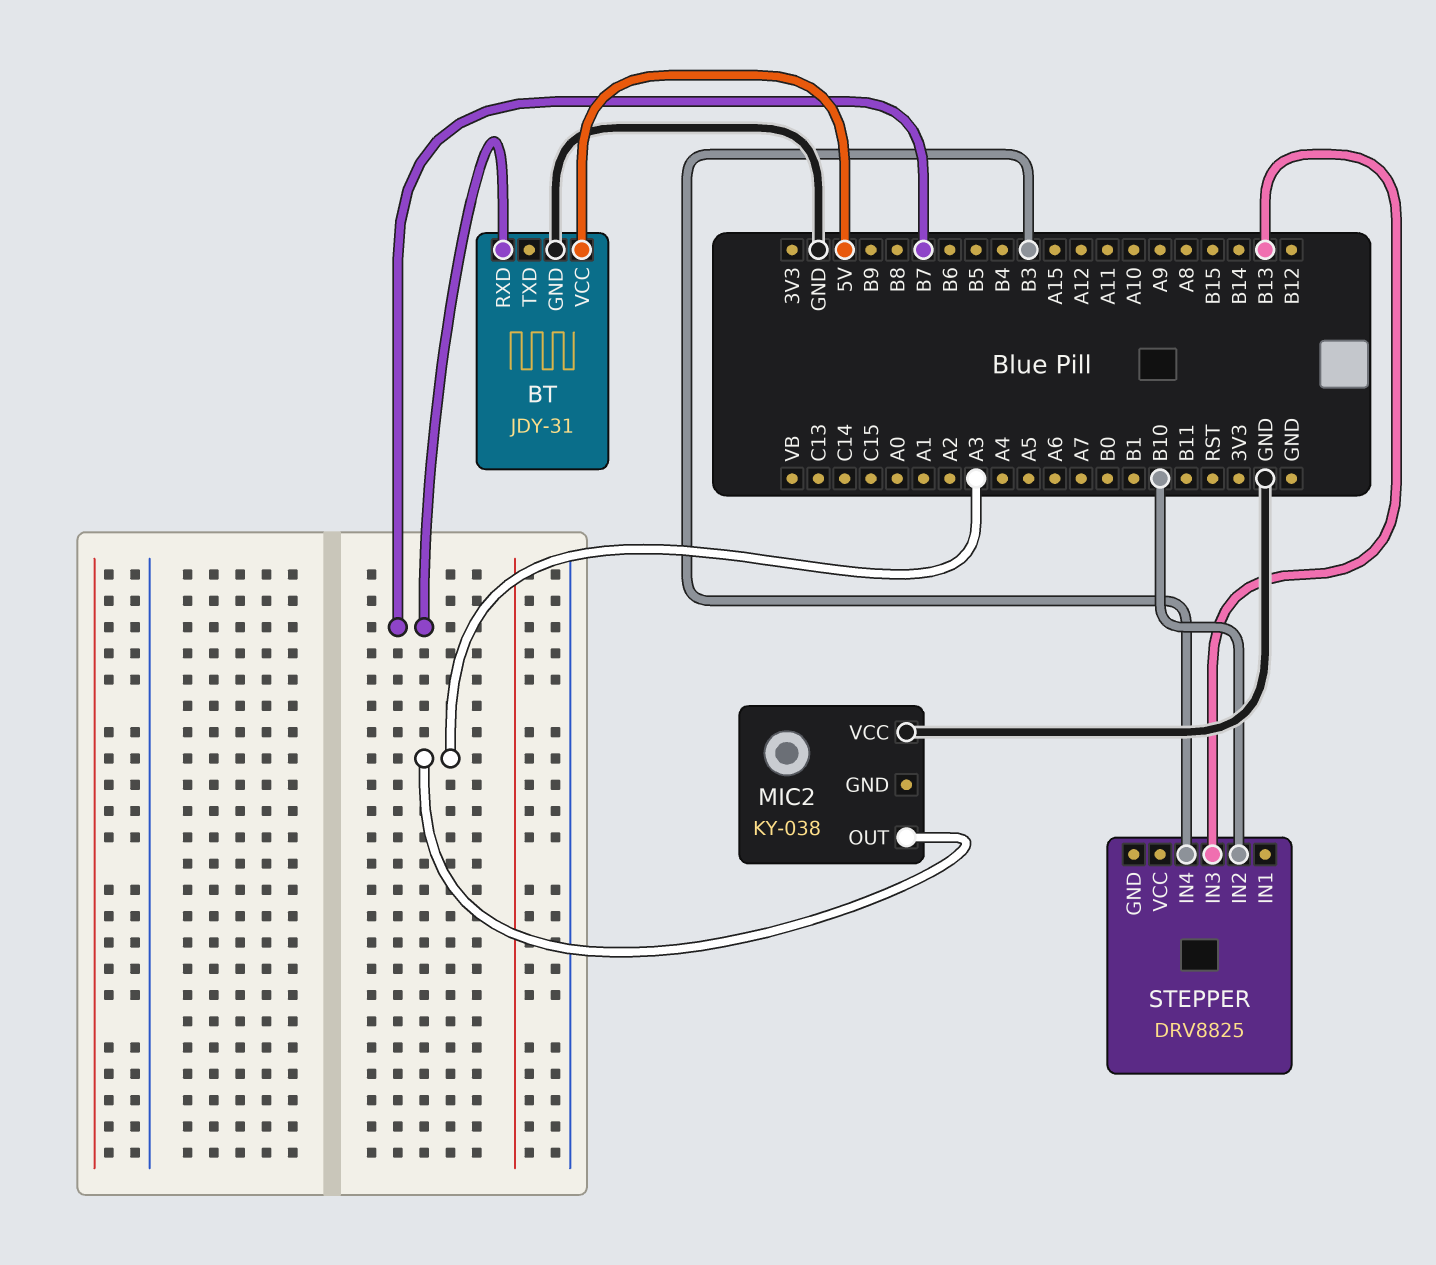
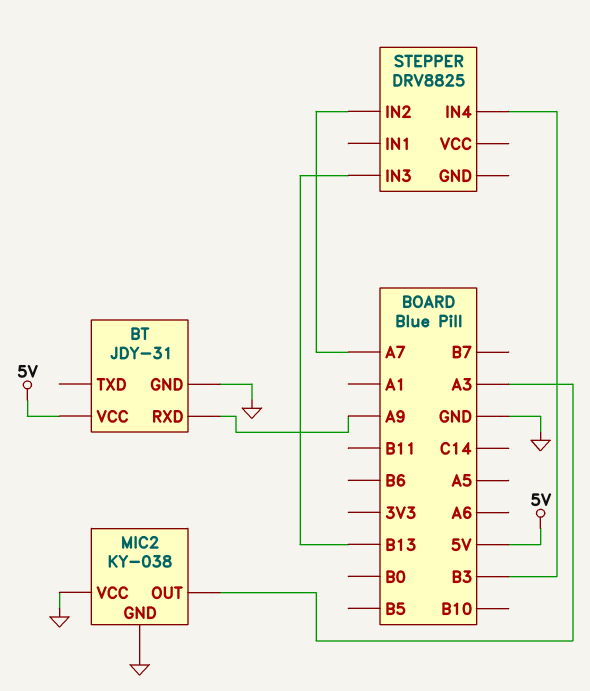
BT pin RXD: B7 -> A9
MIC2 pin GND: none -> GND
STEPPER pin IN2: B10 -> A7

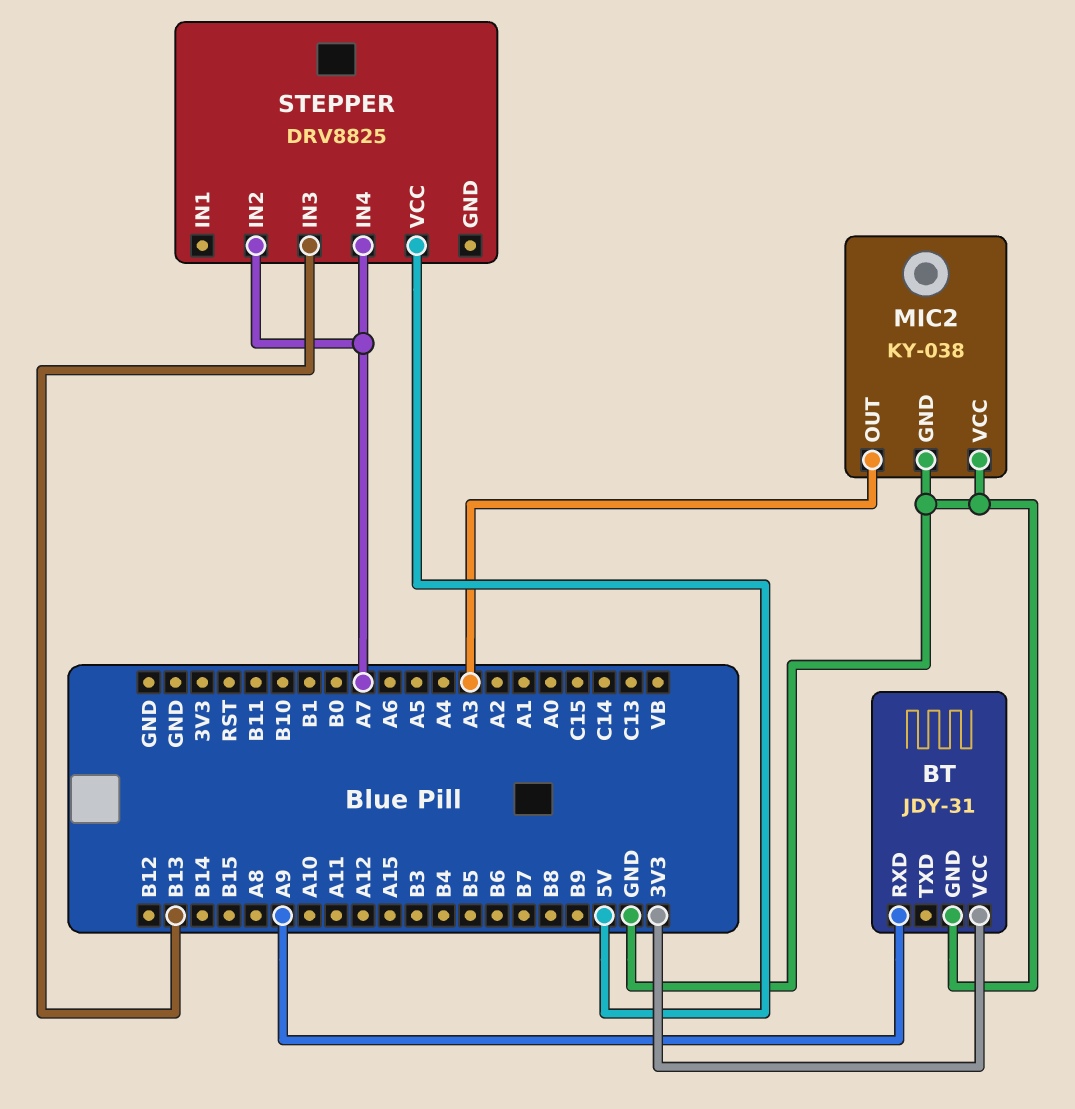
BT pin VCC: 5V -> 3V3
STEPPER pin IN4: B3 -> A7
STEPPER pin VCC: none -> 5V

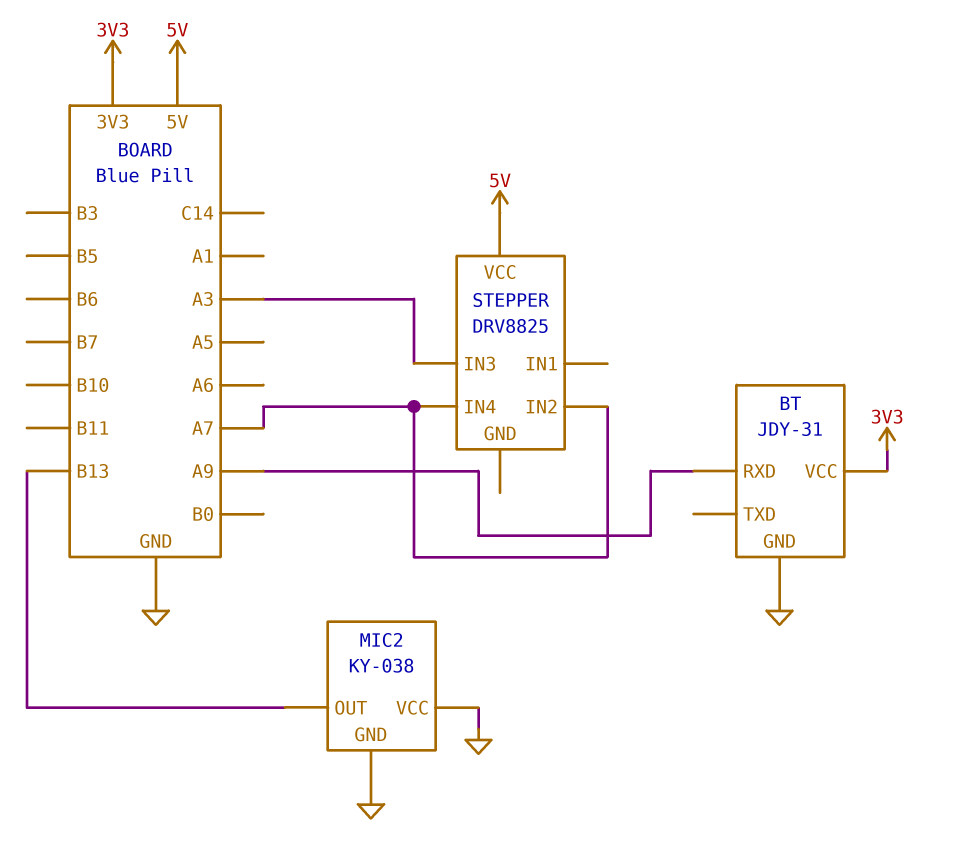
MIC2 pin OUT: A3 -> B13
STEPPER pin IN3: B13 -> A3

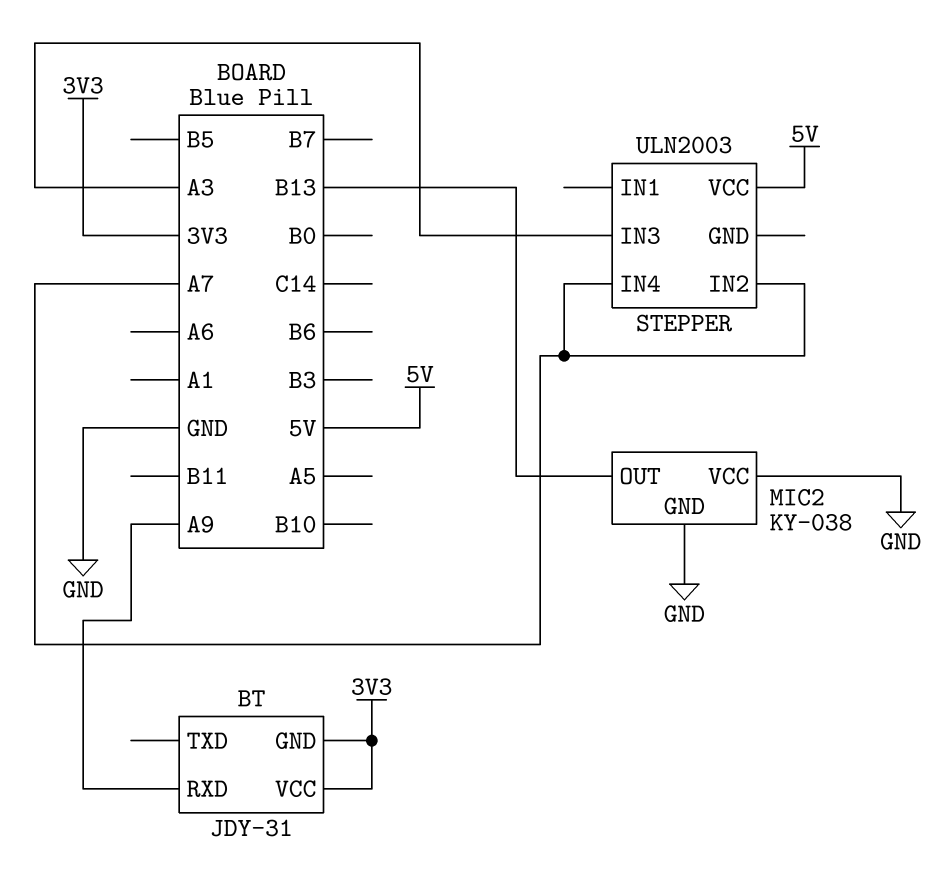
BT pin GND: GND -> 3V3
STEPPER: DRV8825 -> ULN2003

